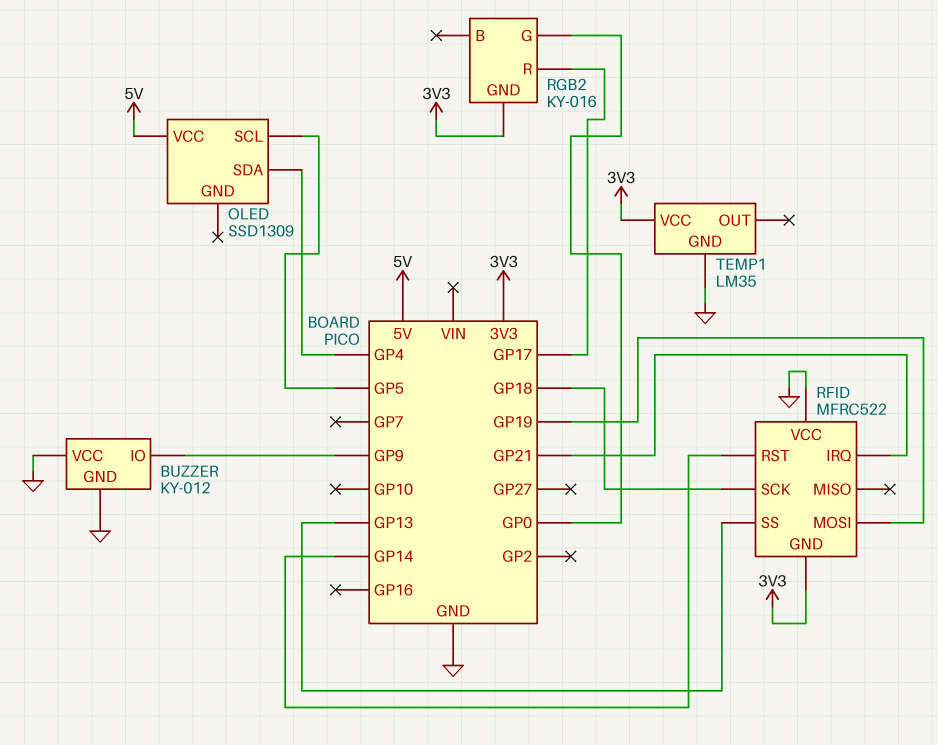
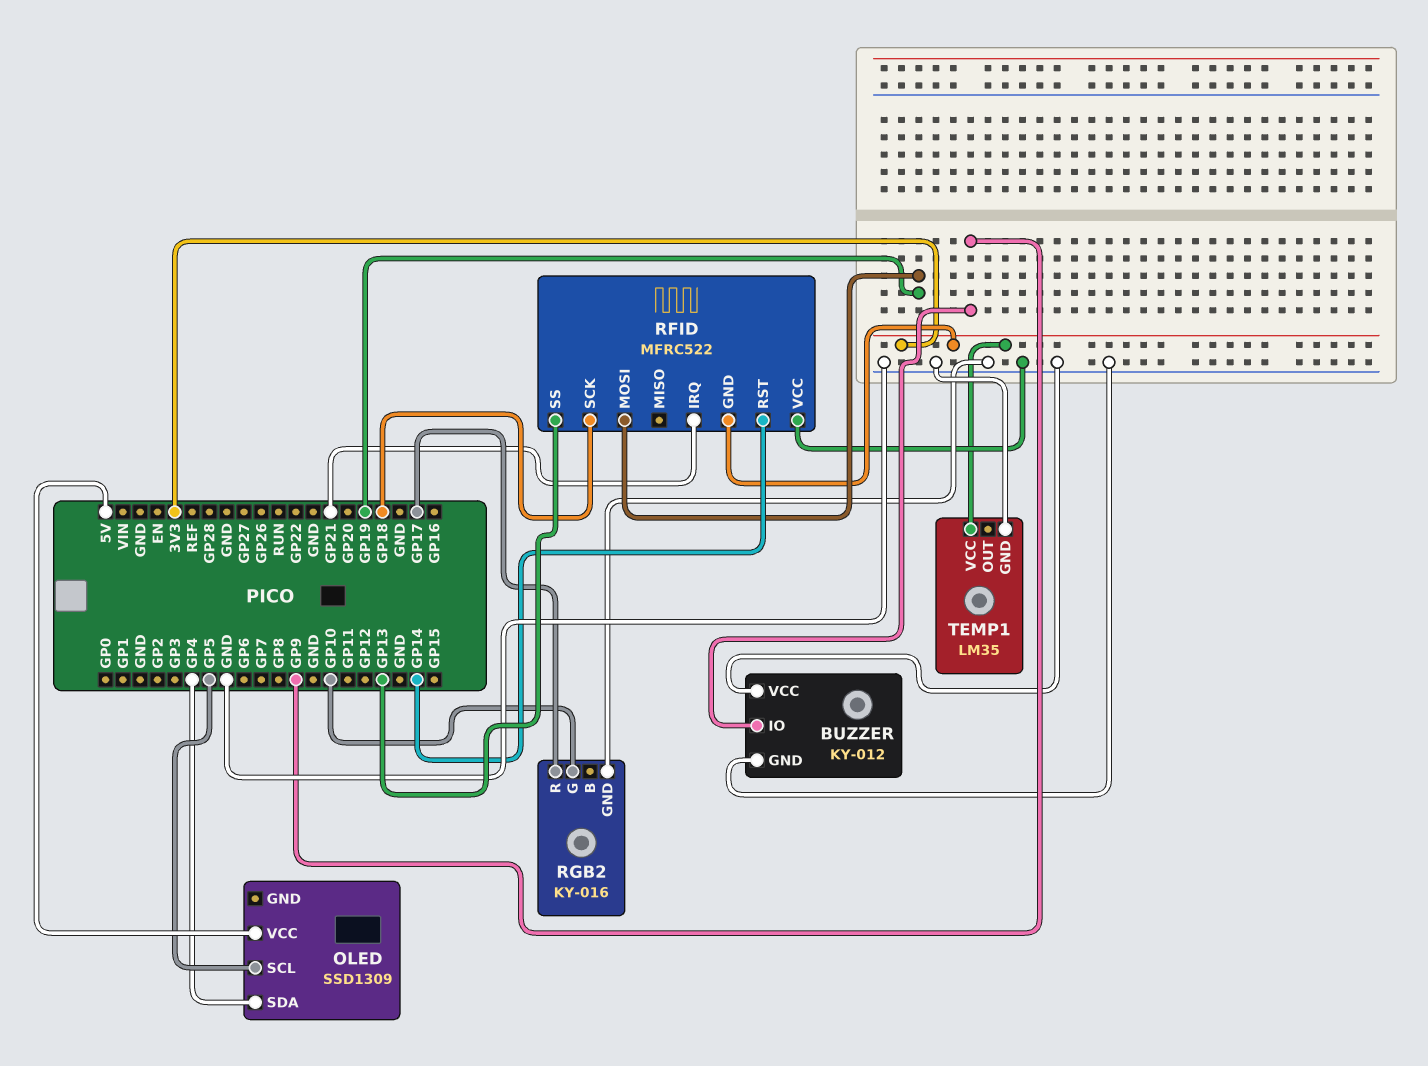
RGB2 pin G: GP0 -> GP10
RGB2 pin GND: 3V3 -> GND

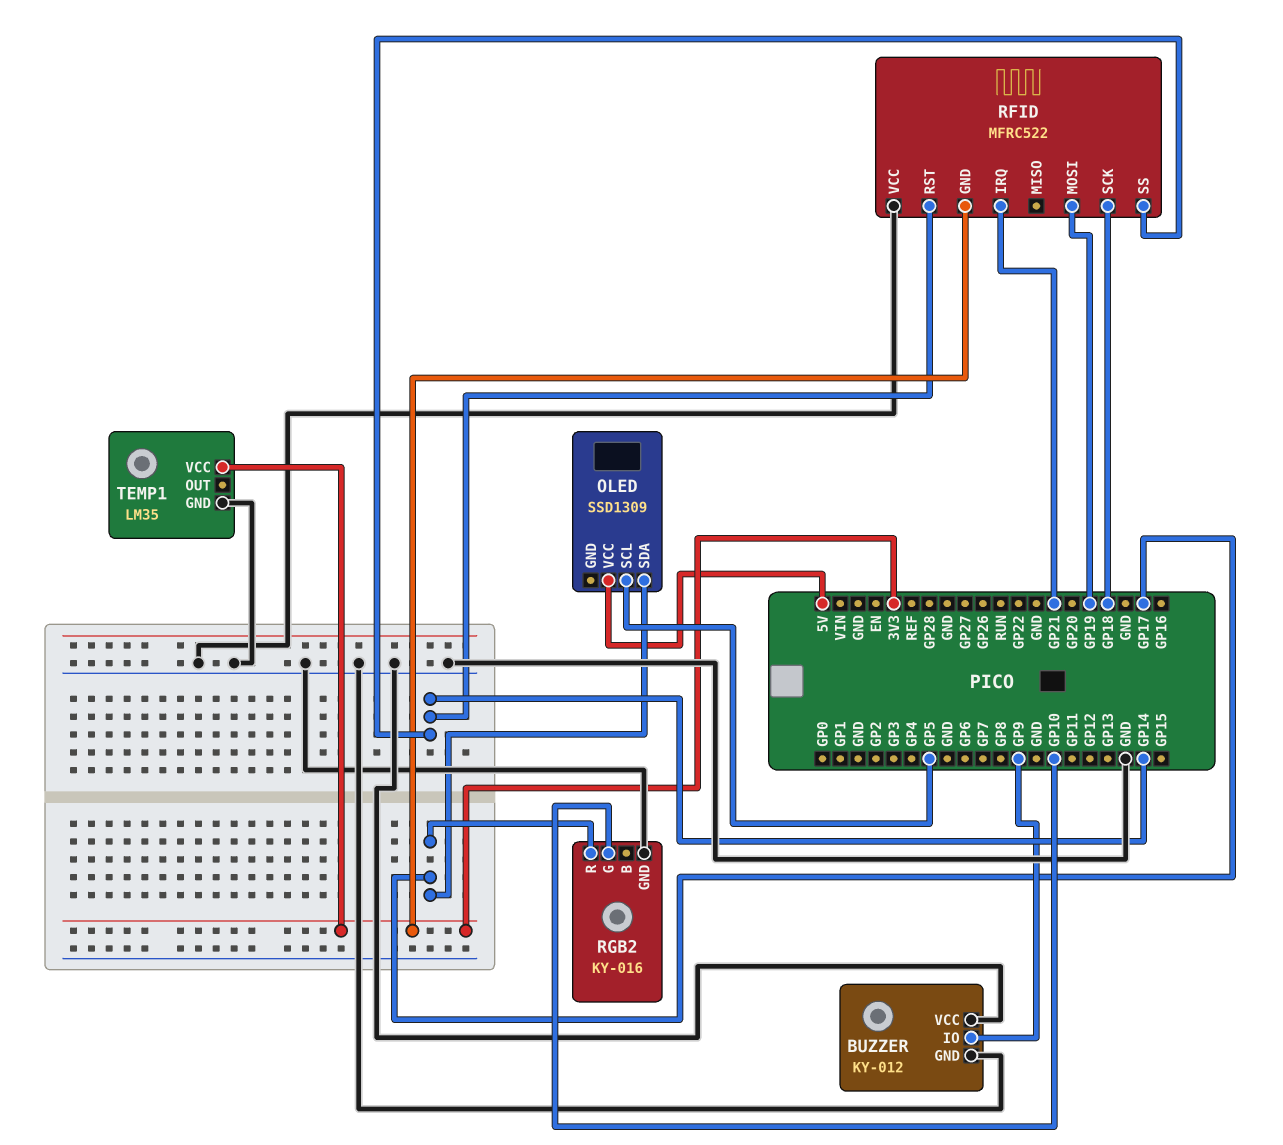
OLED pin SDA: GP4 -> GP17
RFID pin SS: GP13 -> GP14

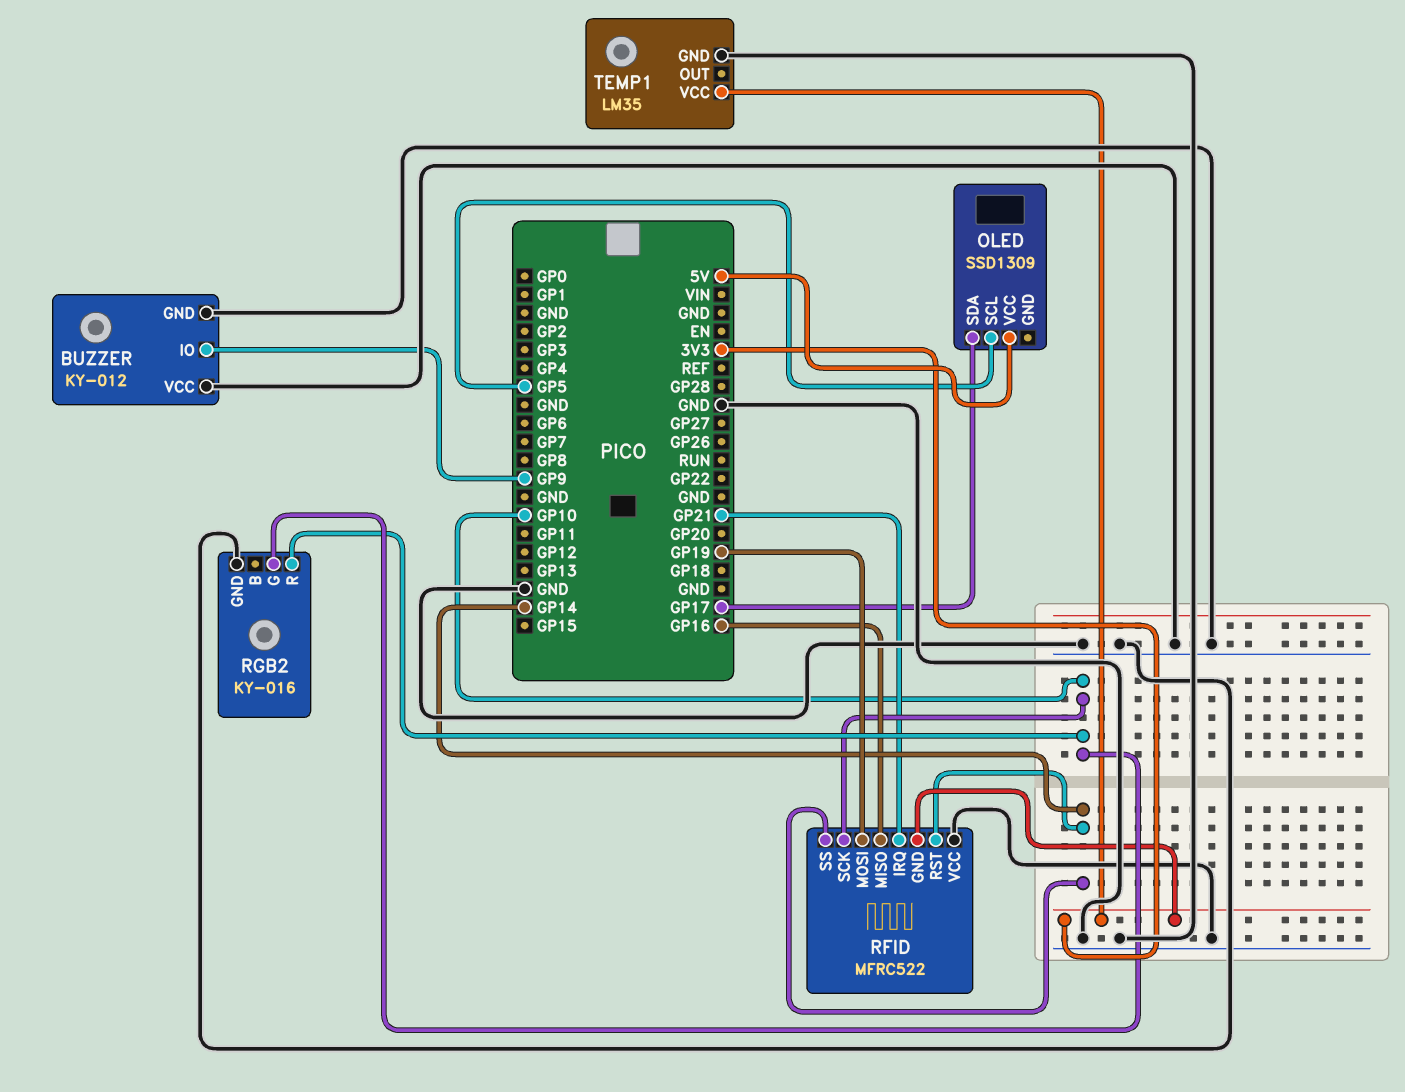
RFID pin MISO: none -> GP16
RFID pin SCK: GP18 -> GP10
RGB2 pin R: GP17 -> GP10

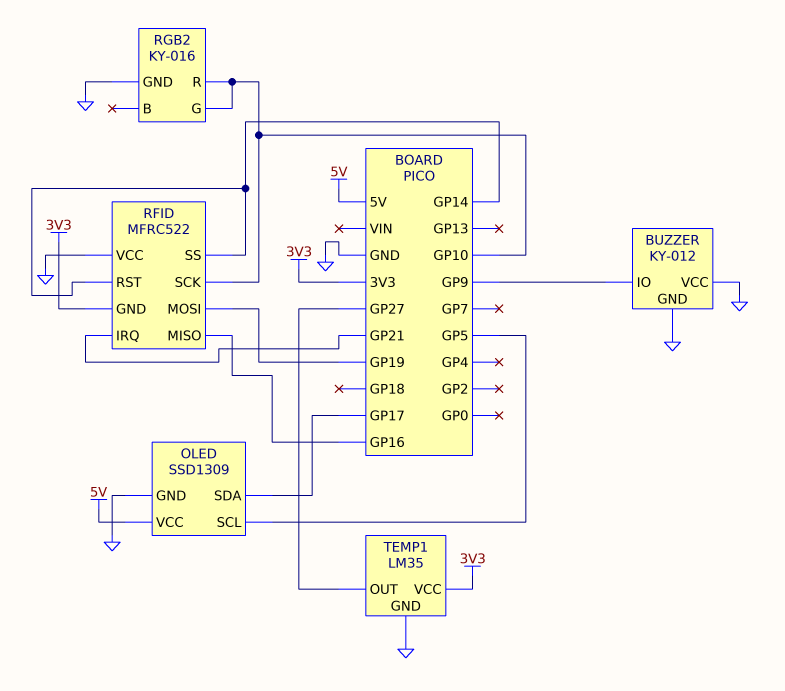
OLED pin GND: none -> GND
TEMP1 pin OUT: none -> GP27

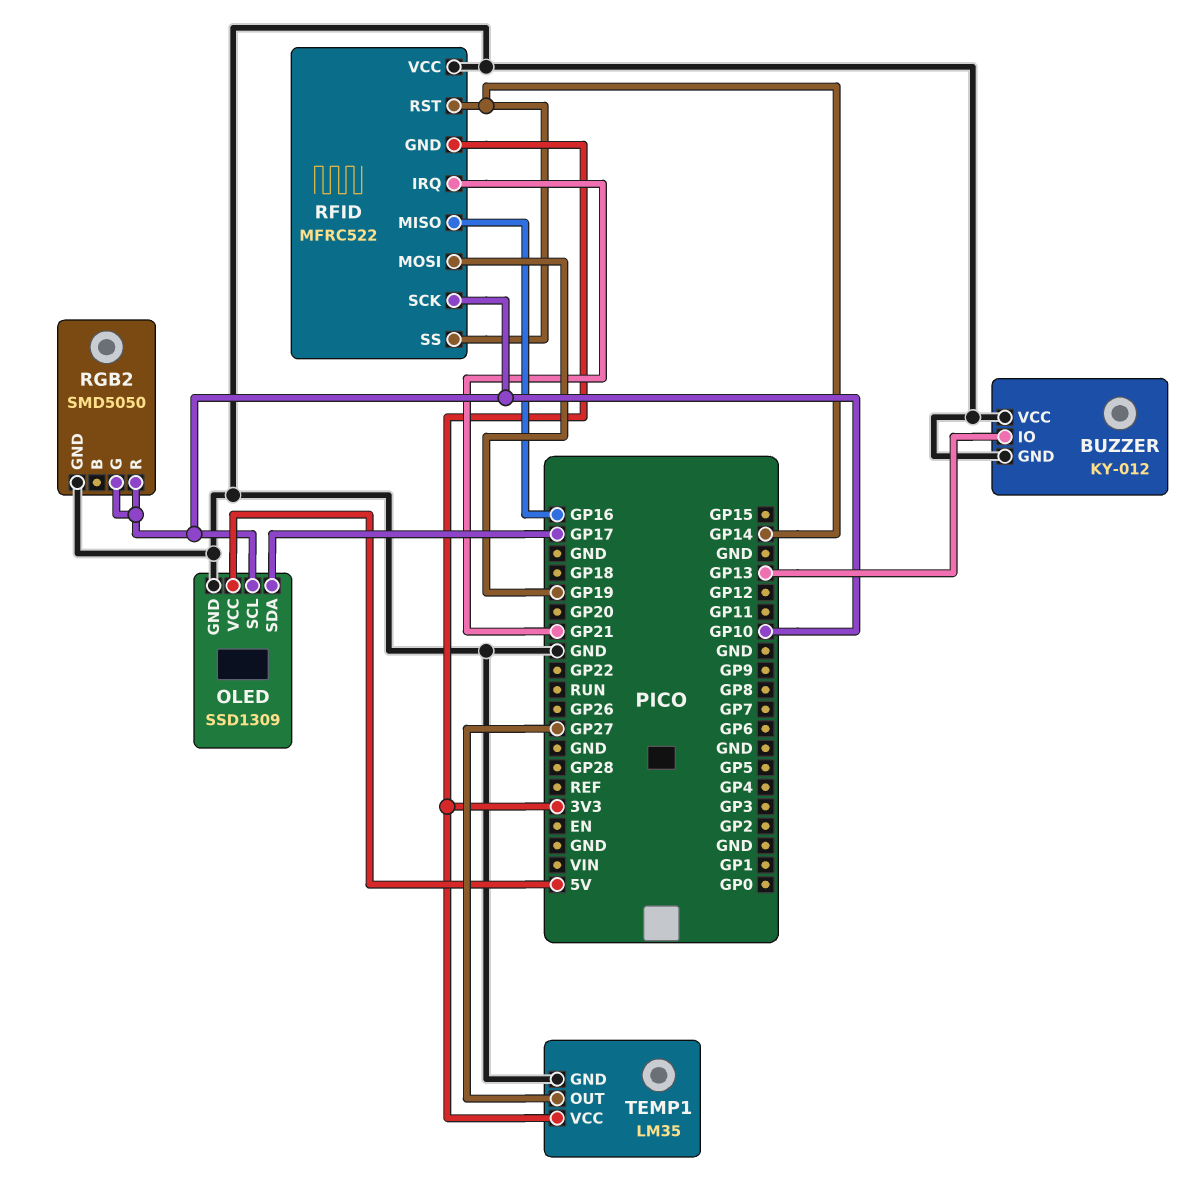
BUZZER pin IO: GP9 -> GP13
OLED pin SCL: GP5 -> GP10
RGB2: KY-016 -> SMD5050

